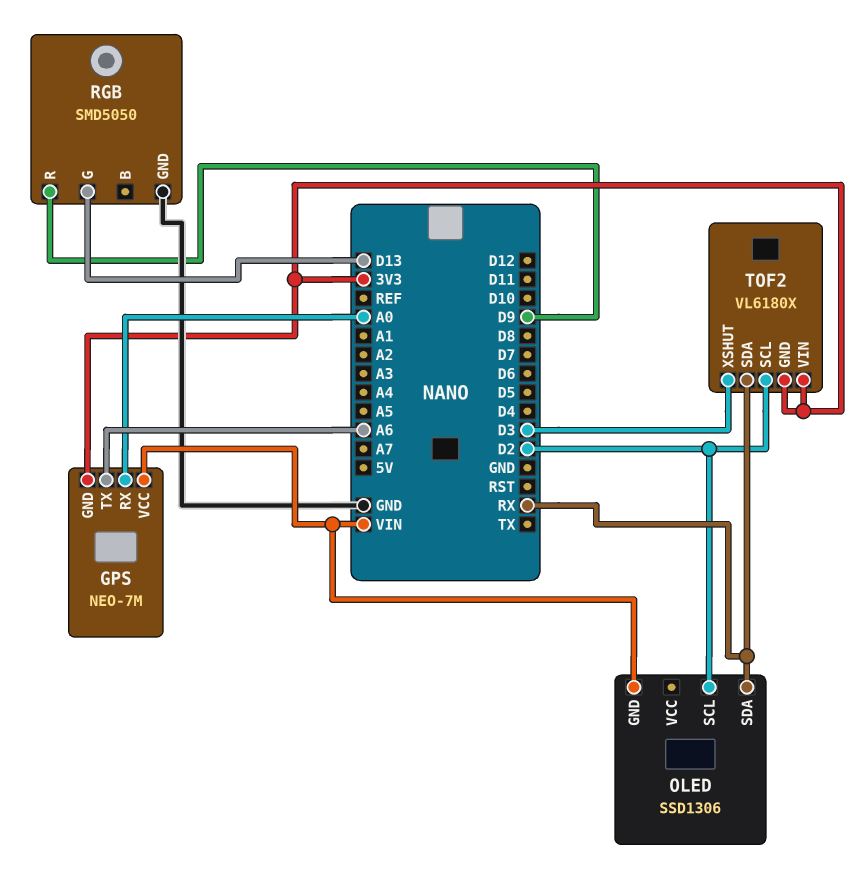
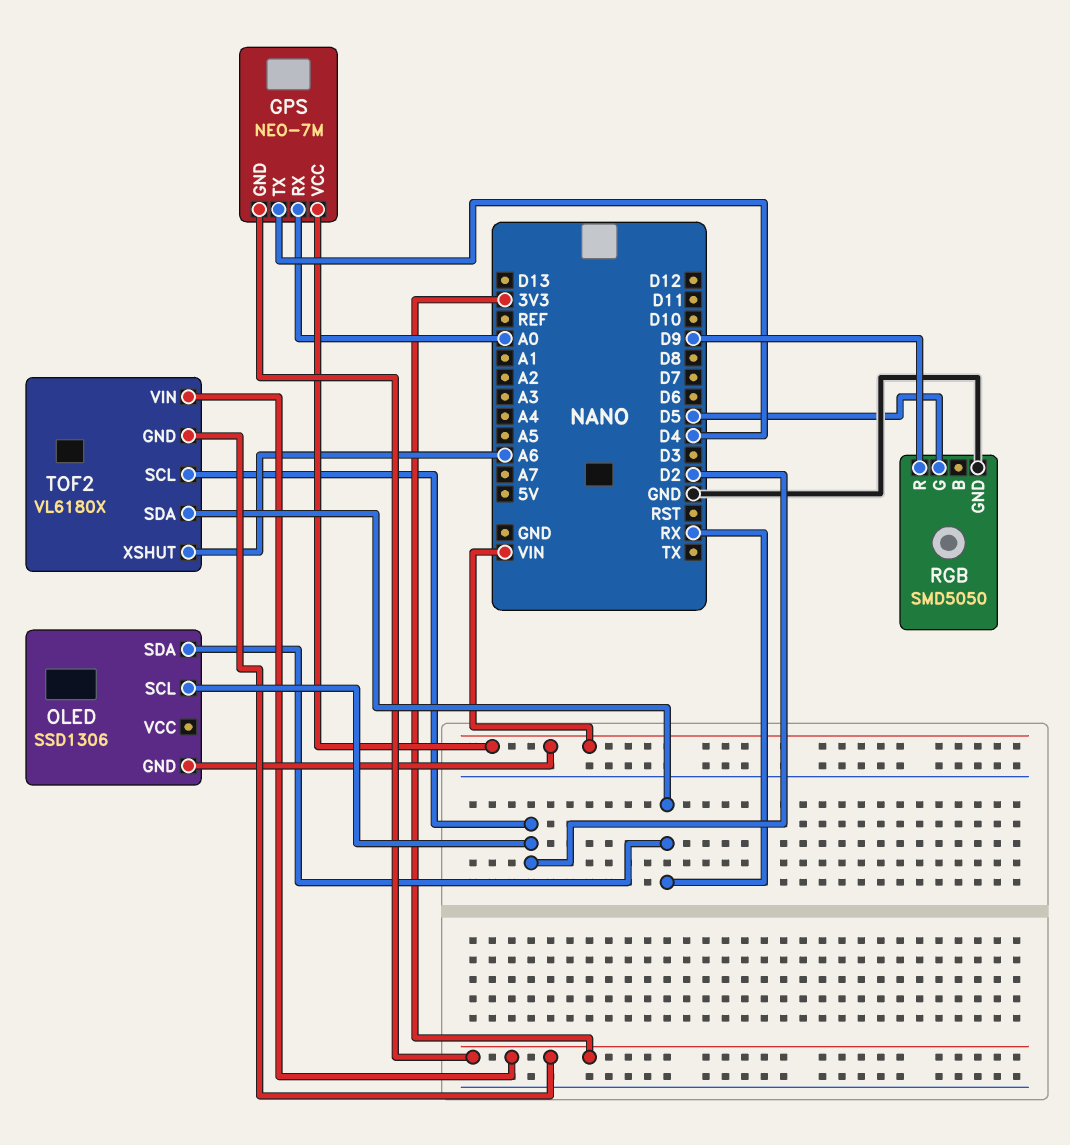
GPS pin TX: A6 -> D4
RGB pin G: D13 -> D5
TOF2 pin XSHUT: D3 -> A6

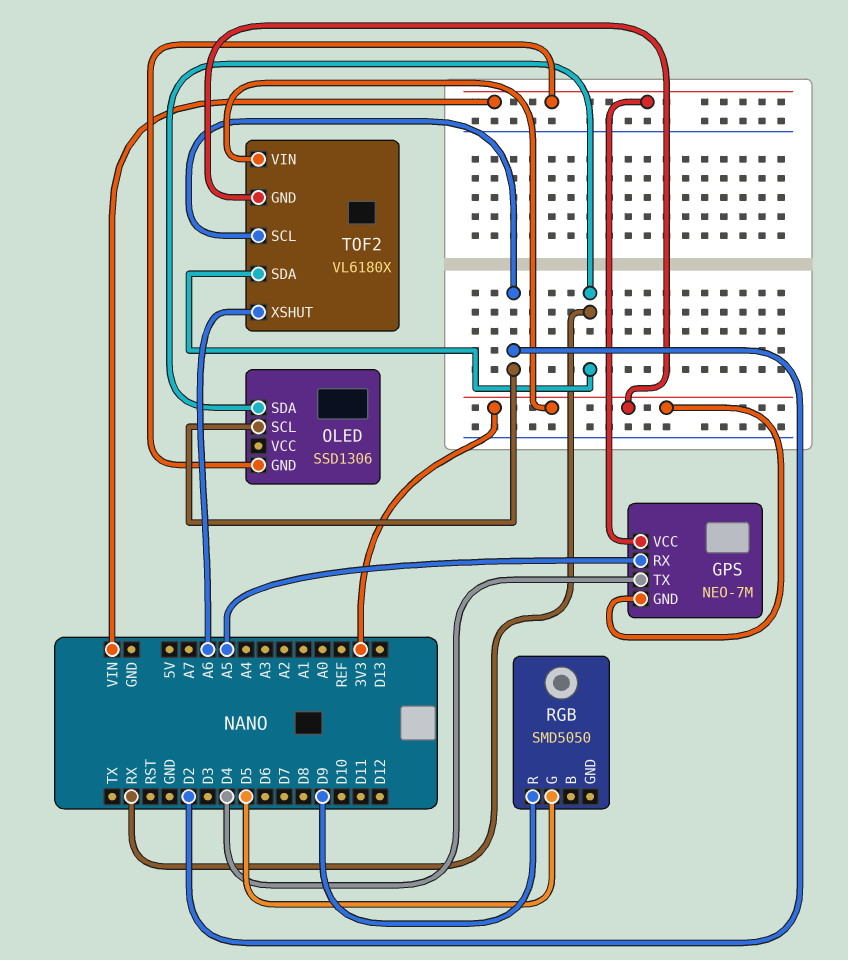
GPS pin RX: A0 -> A5
RGB pin GND: GND -> none

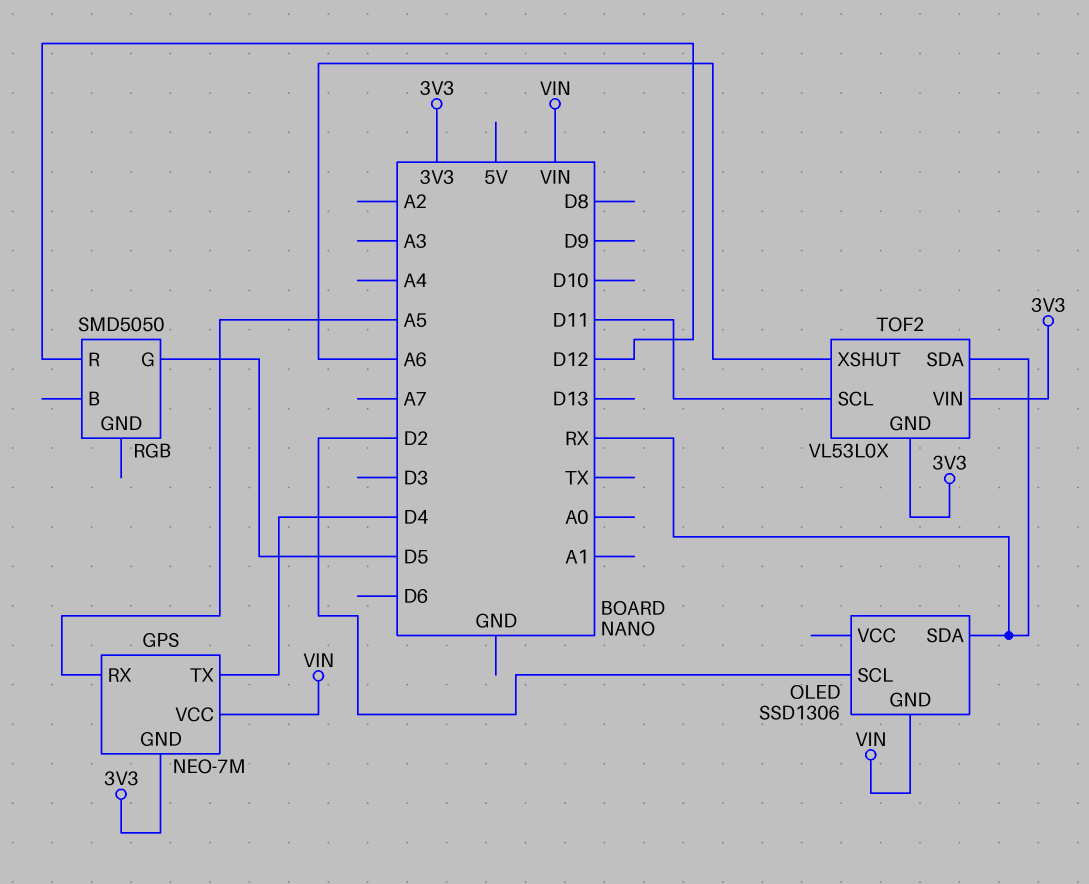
RGB pin R: D9 -> D12
TOF2: VL6180X -> VL53L0X
TOF2 pin SCL: D2 -> D11

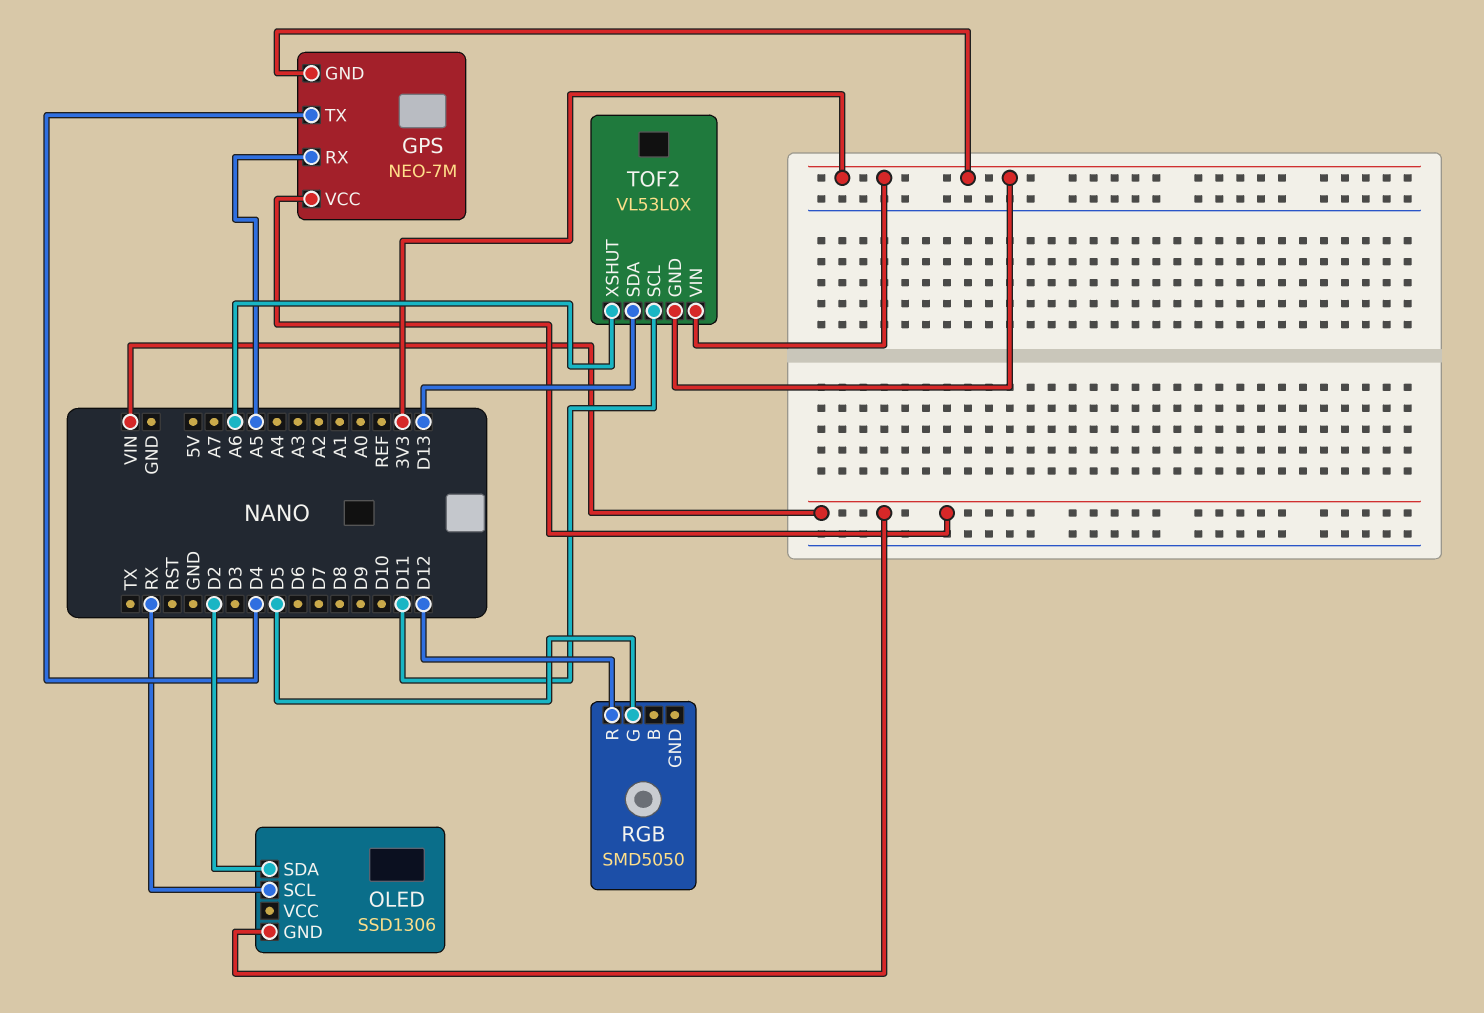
OLED pin SCL: D2 -> RX
OLED pin SDA: RX -> D2
TOF2 pin SDA: RX -> D13

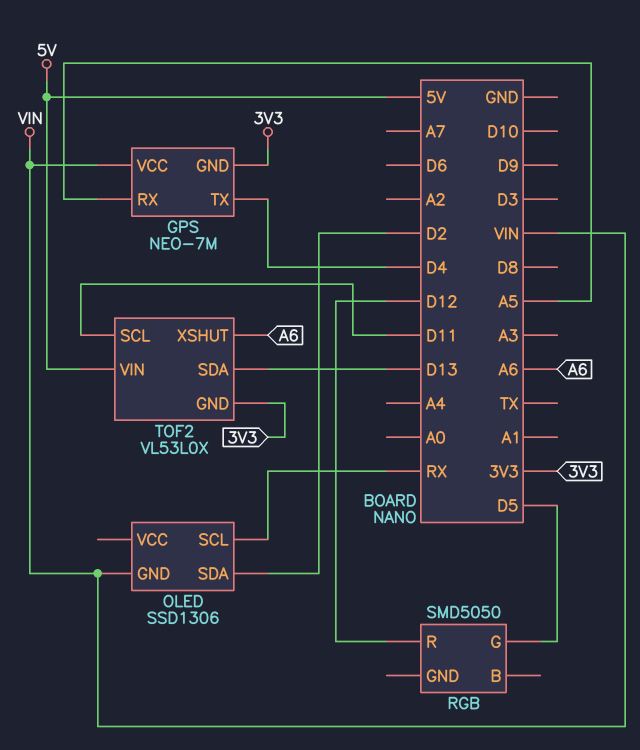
TOF2 pin VIN: 3V3 -> 5V

